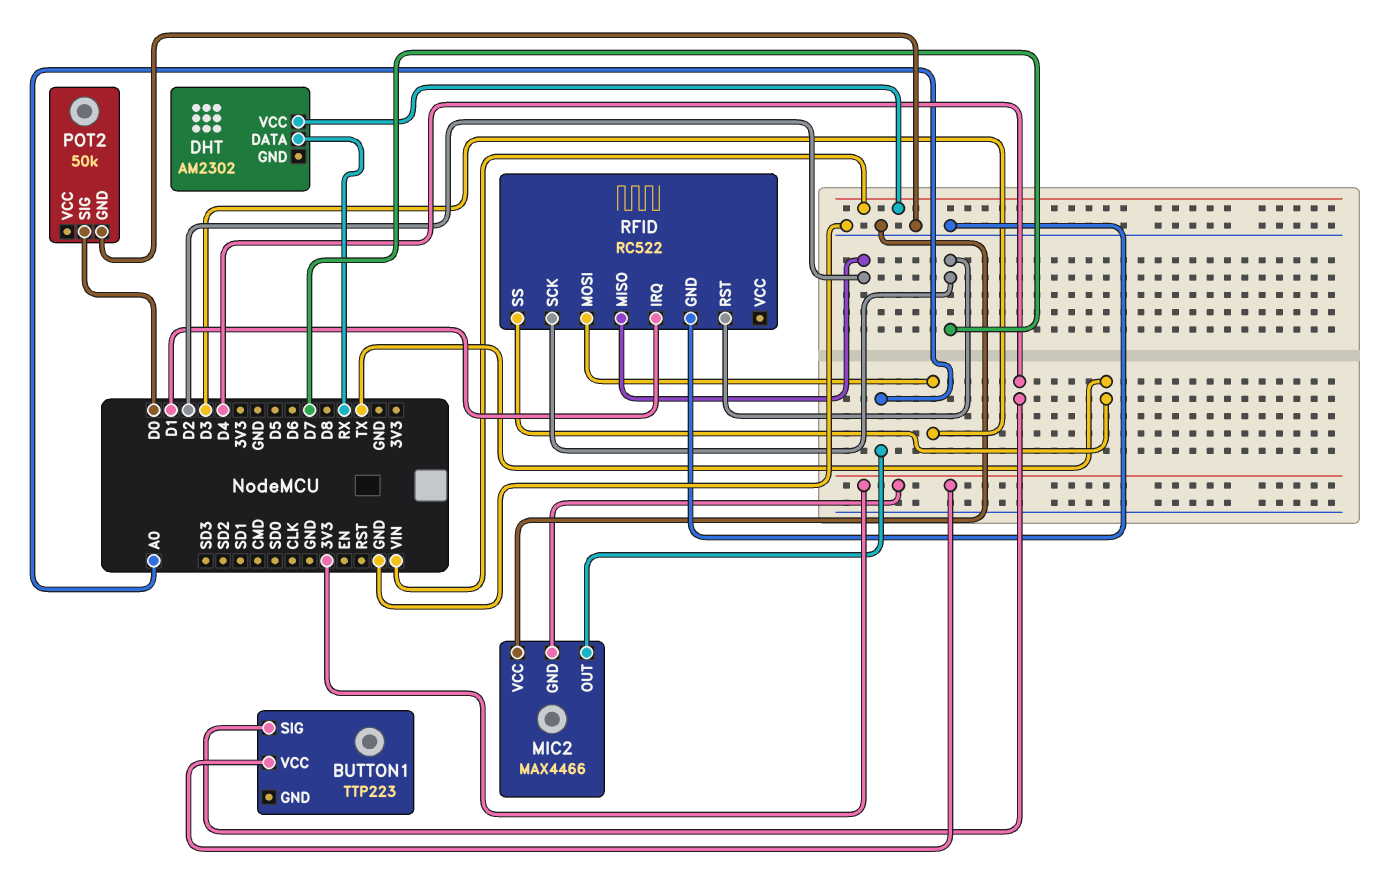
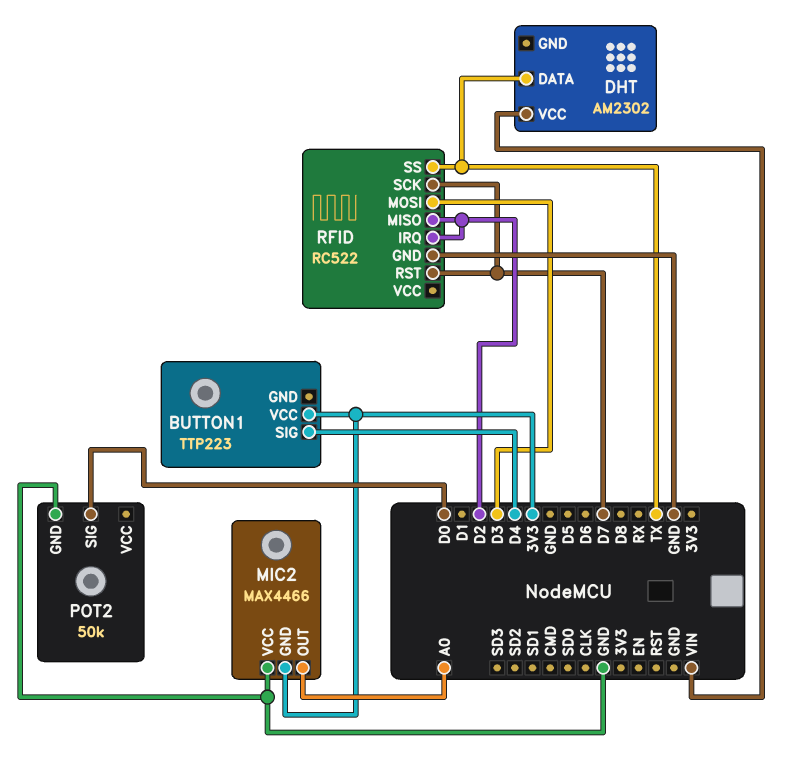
DHT pin DATA: RX -> TX
RFID pin IRQ: D1 -> D2

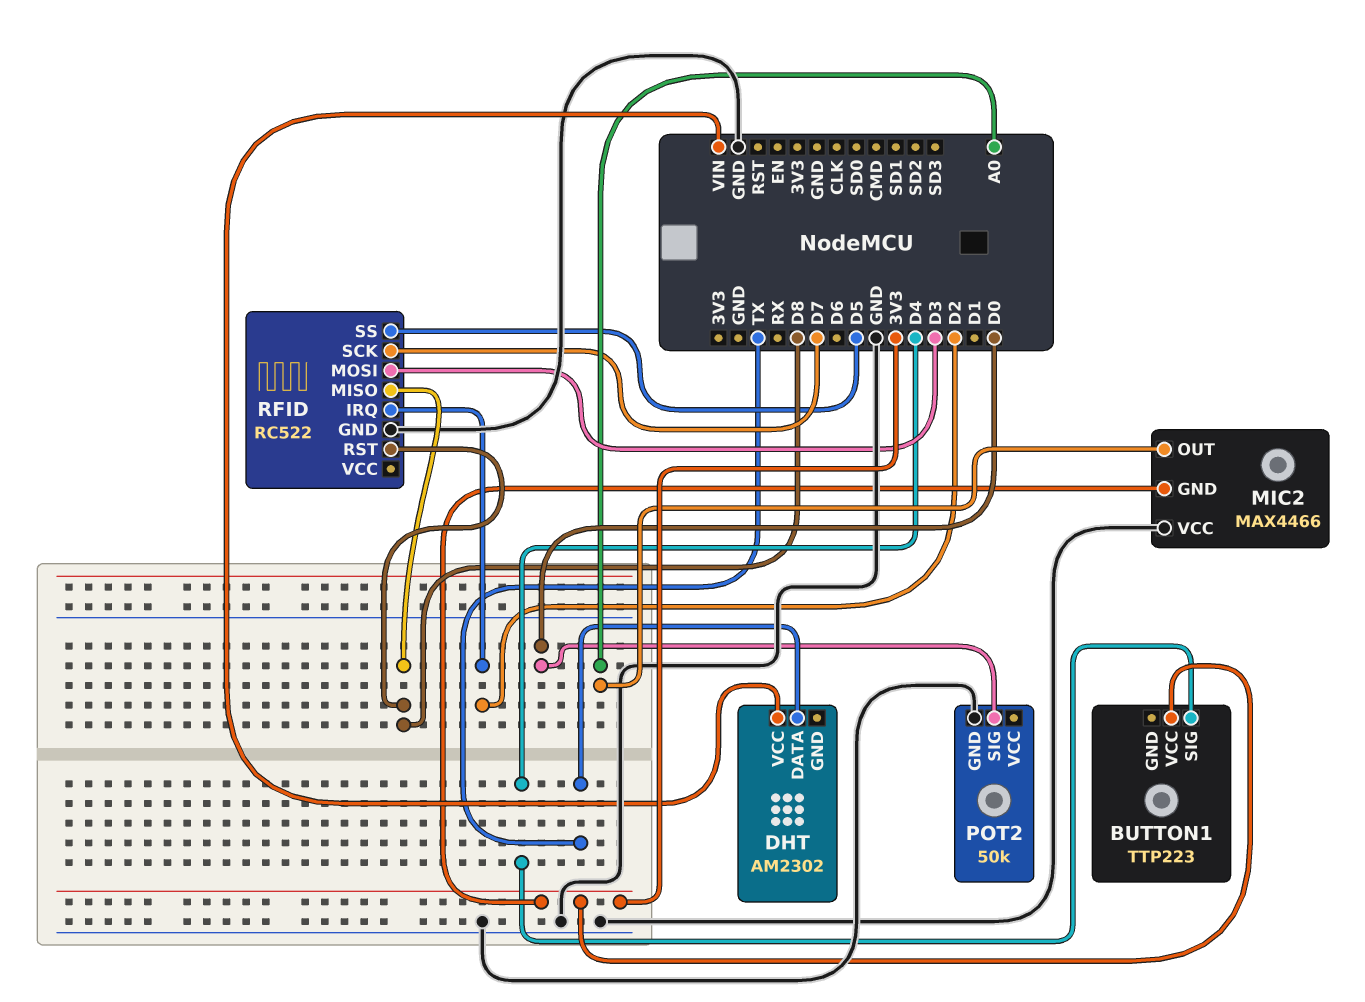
RFID pin MISO: D2 -> D8
RFID pin RST: D7 -> D8
RFID pin SS: TX -> D5

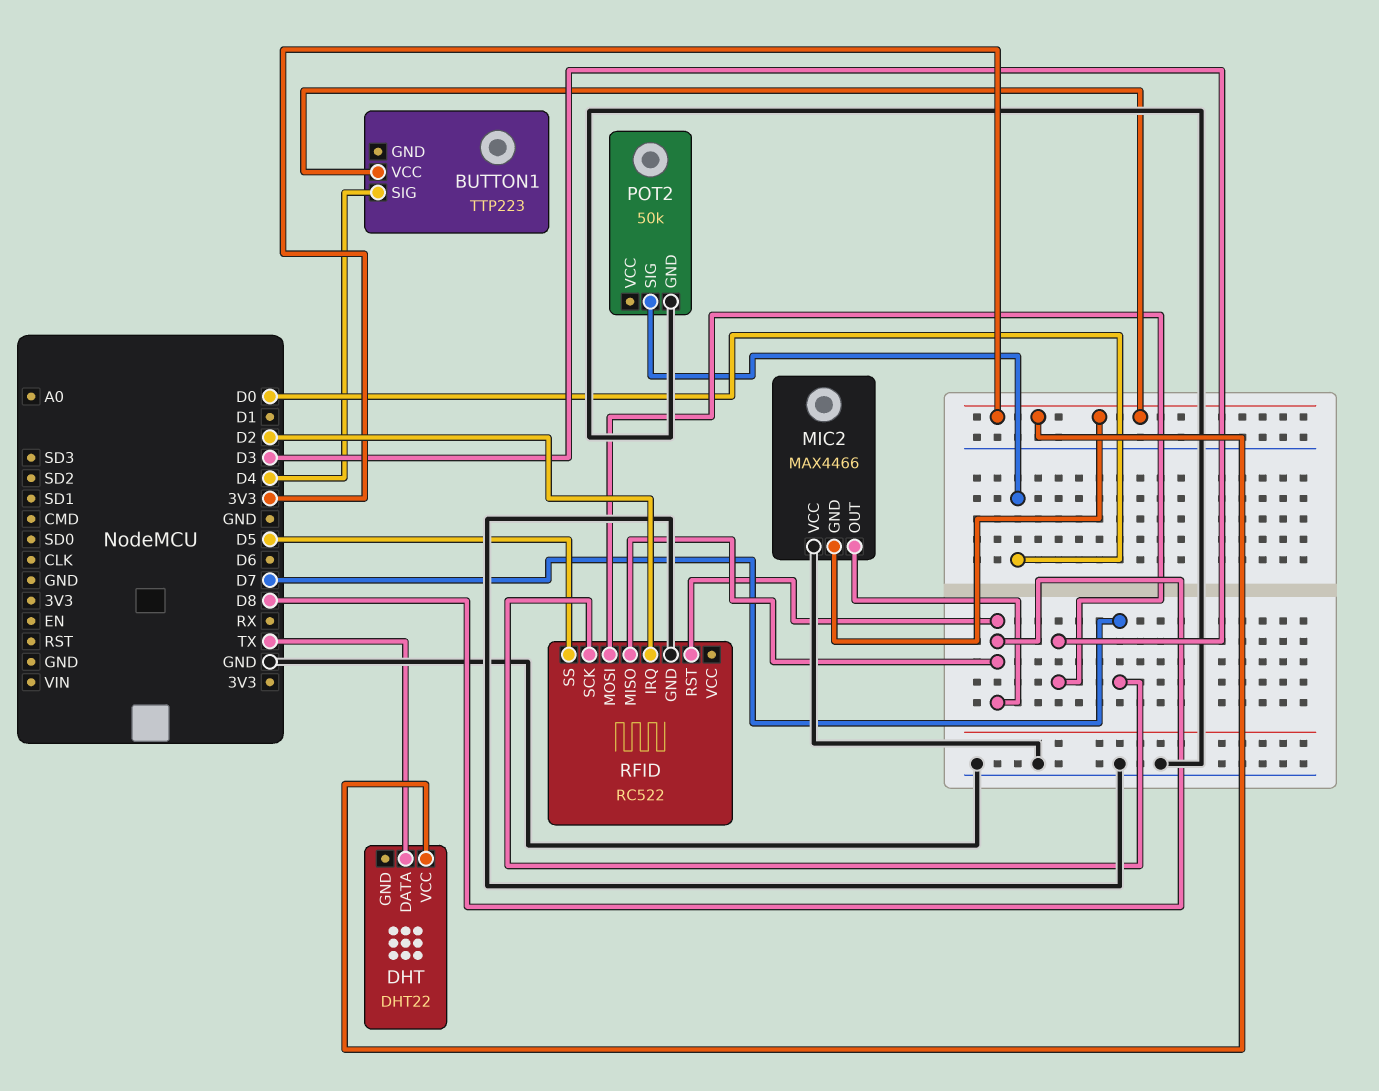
DHT: AM2302 -> DHT22
DHT pin VCC: VIN -> 3V3
MIC2 pin OUT: A0 -> D8

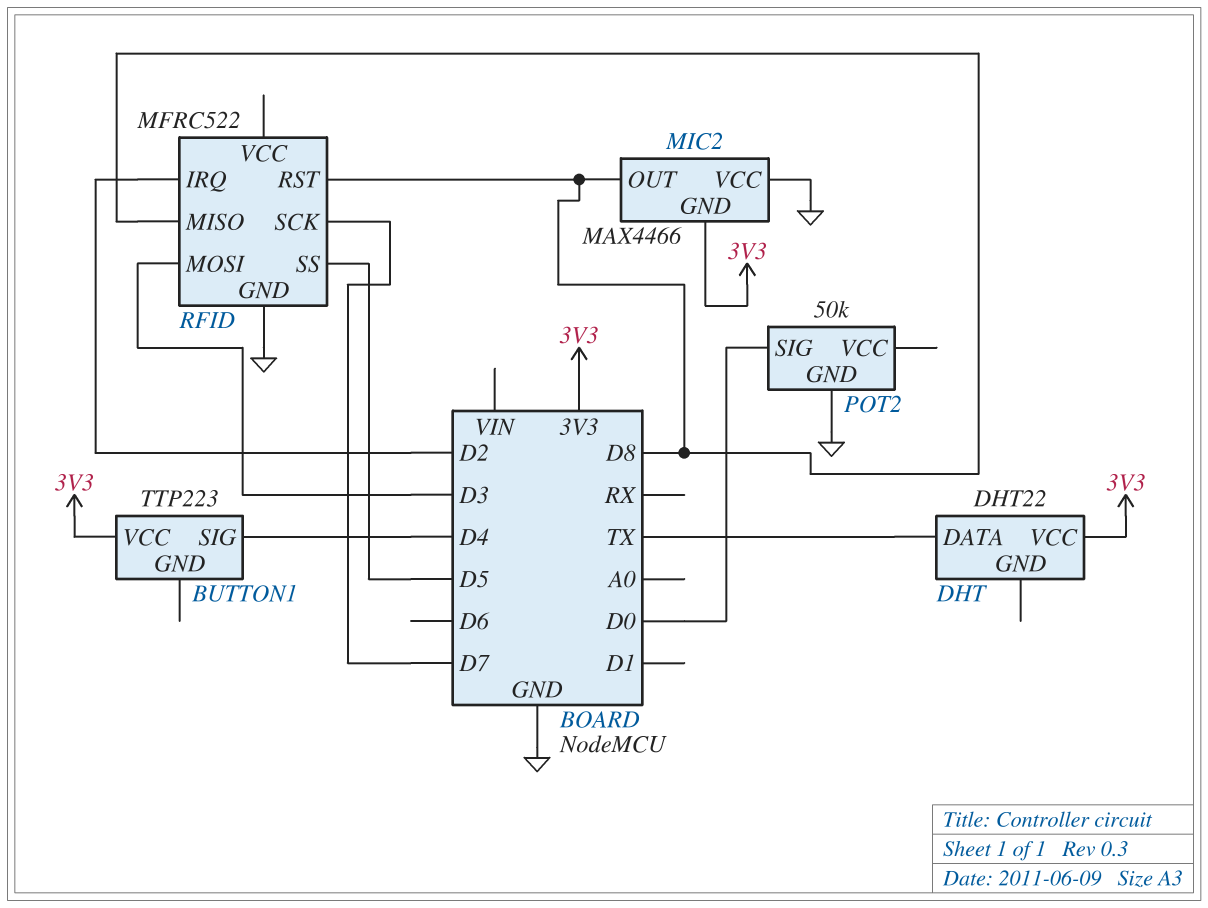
RFID: RC522 -> MFRC522

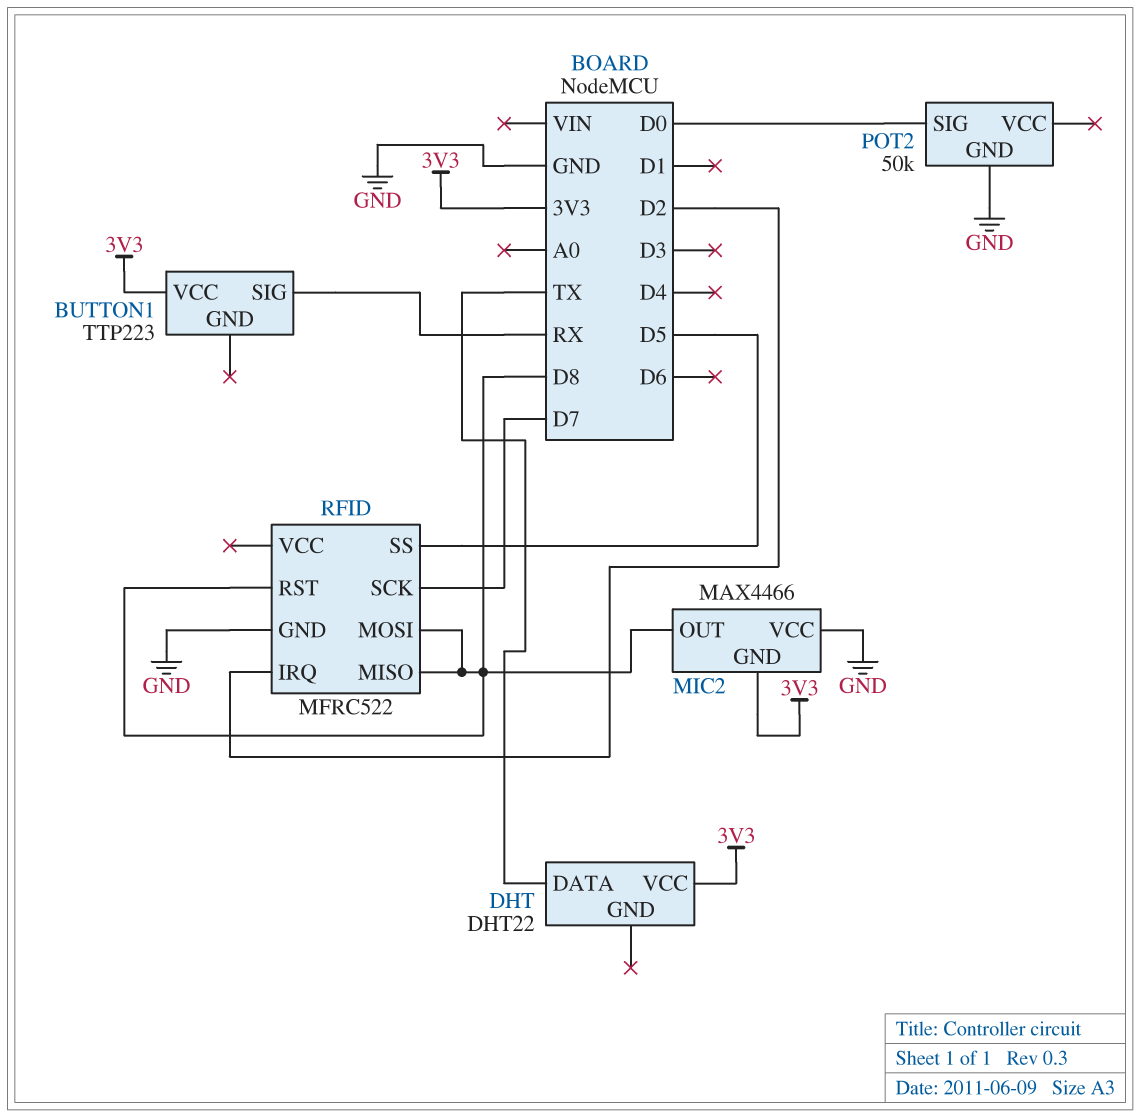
BUTTON1 pin SIG: D4 -> RX
RFID pin MOSI: D3 -> D8

